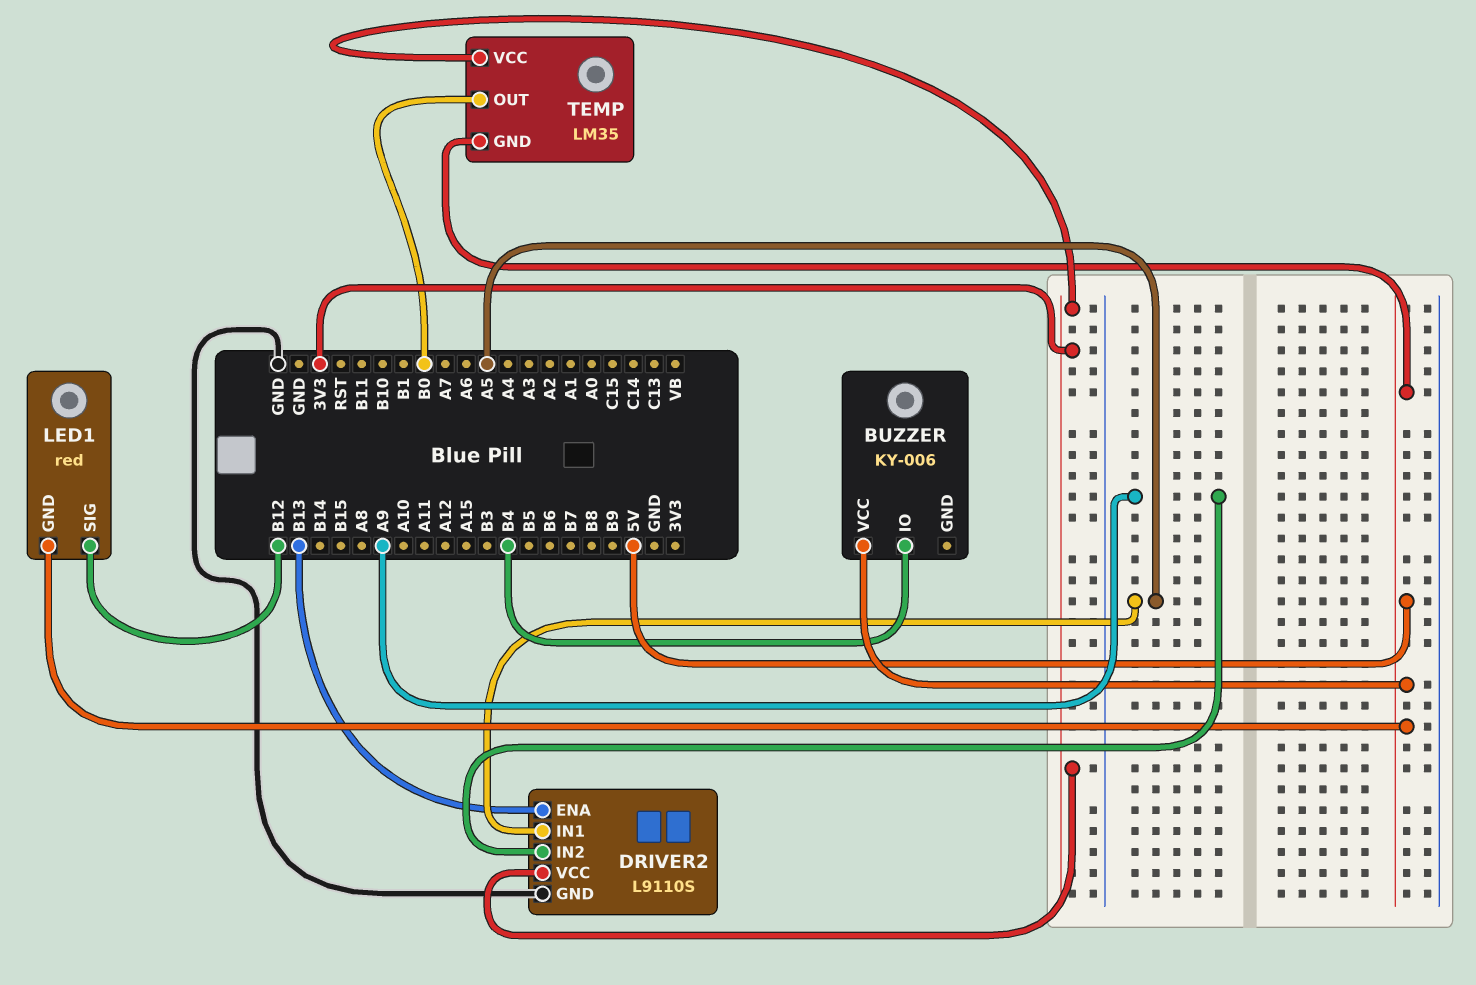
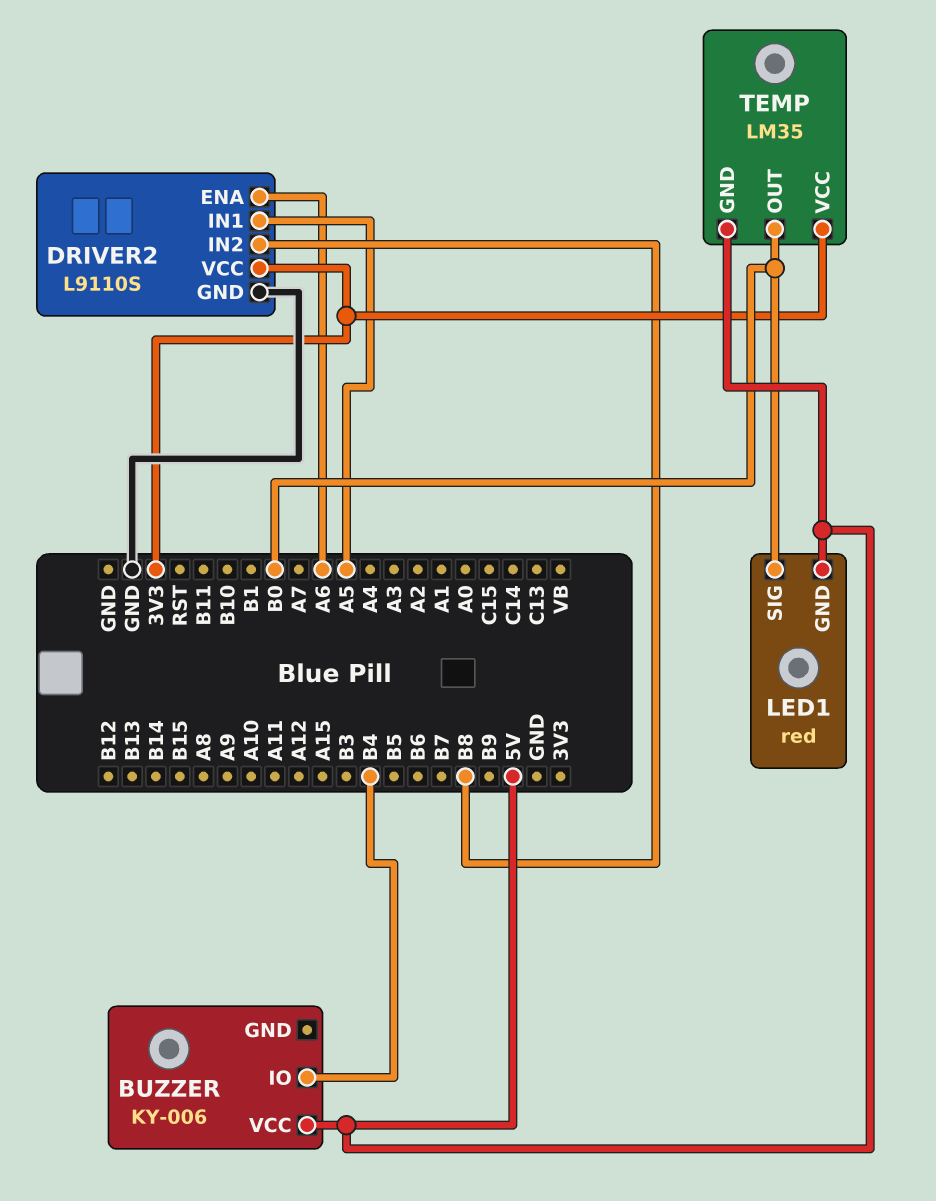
DRIVER2 pin ENA: B13 -> A6
DRIVER2 pin IN2: A9 -> B8
LED1 pin SIG: B12 -> B0

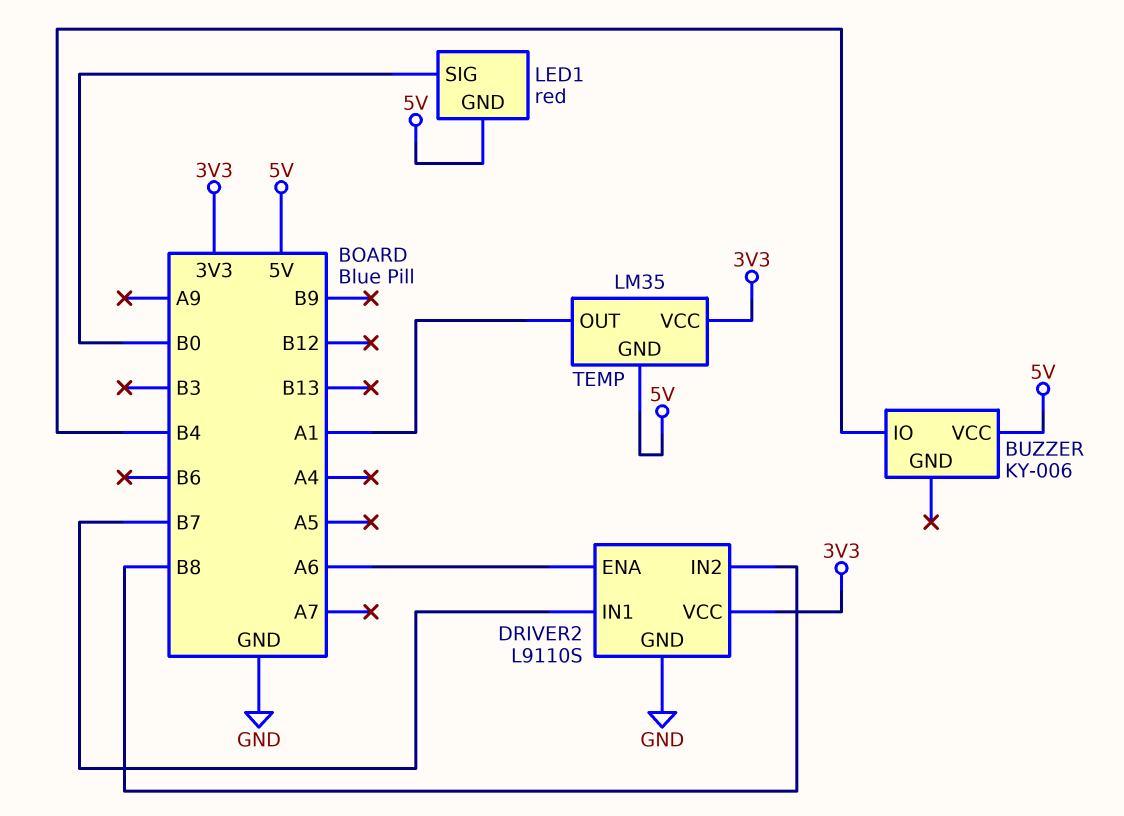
DRIVER2 pin IN1: A5 -> B7
TEMP pin OUT: B0 -> A1

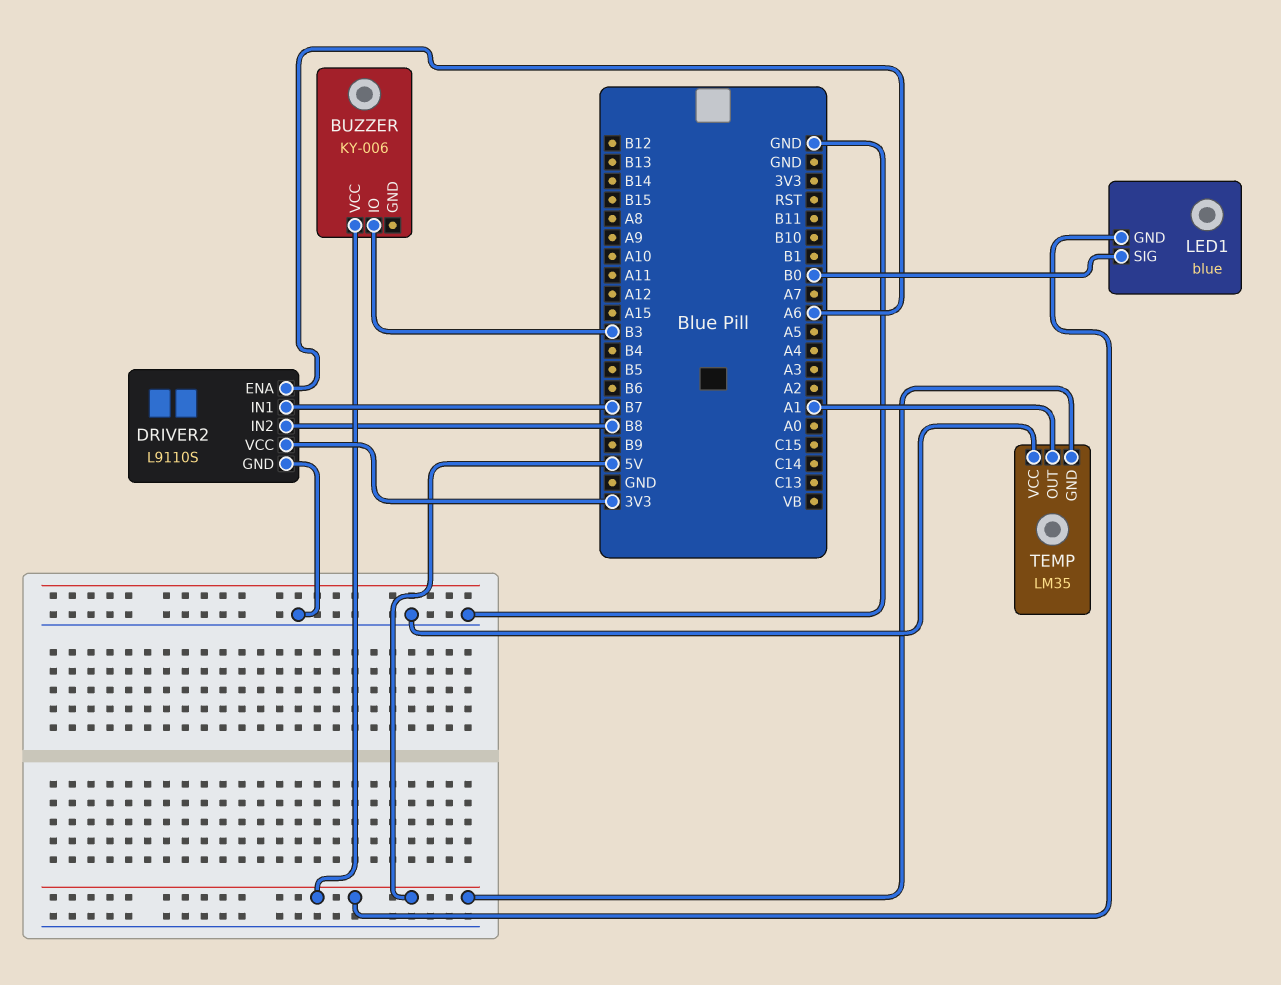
BUZZER pin IO: B4 -> B3
LED1: red -> blue
TEMP pin VCC: 3V3 -> GND

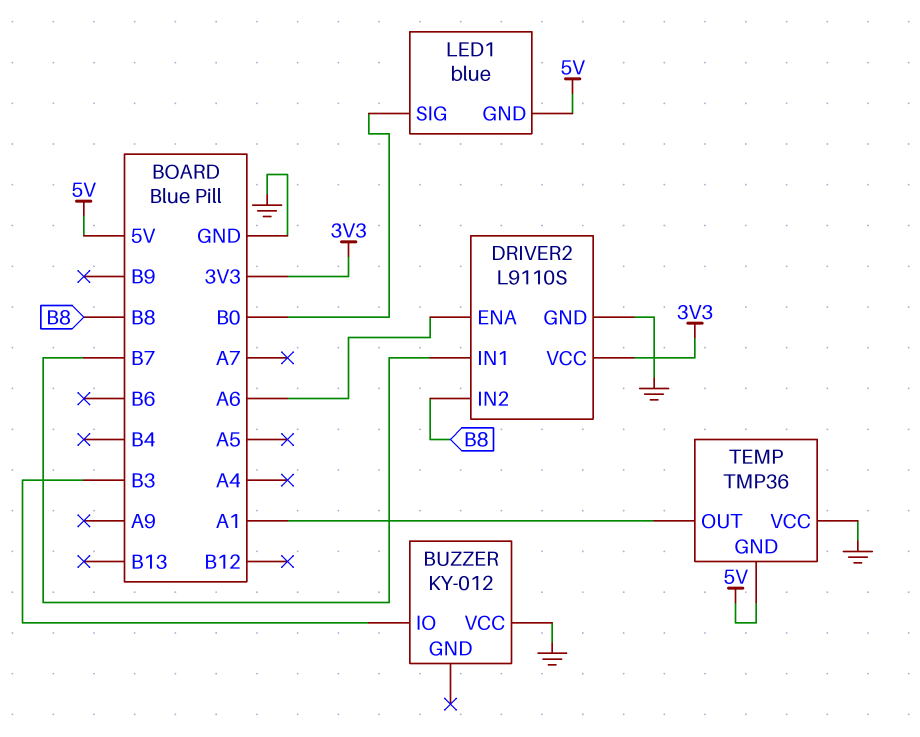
BUZZER: KY-006 -> KY-012
BUZZER pin VCC: 5V -> GND
TEMP: LM35 -> TMP36

